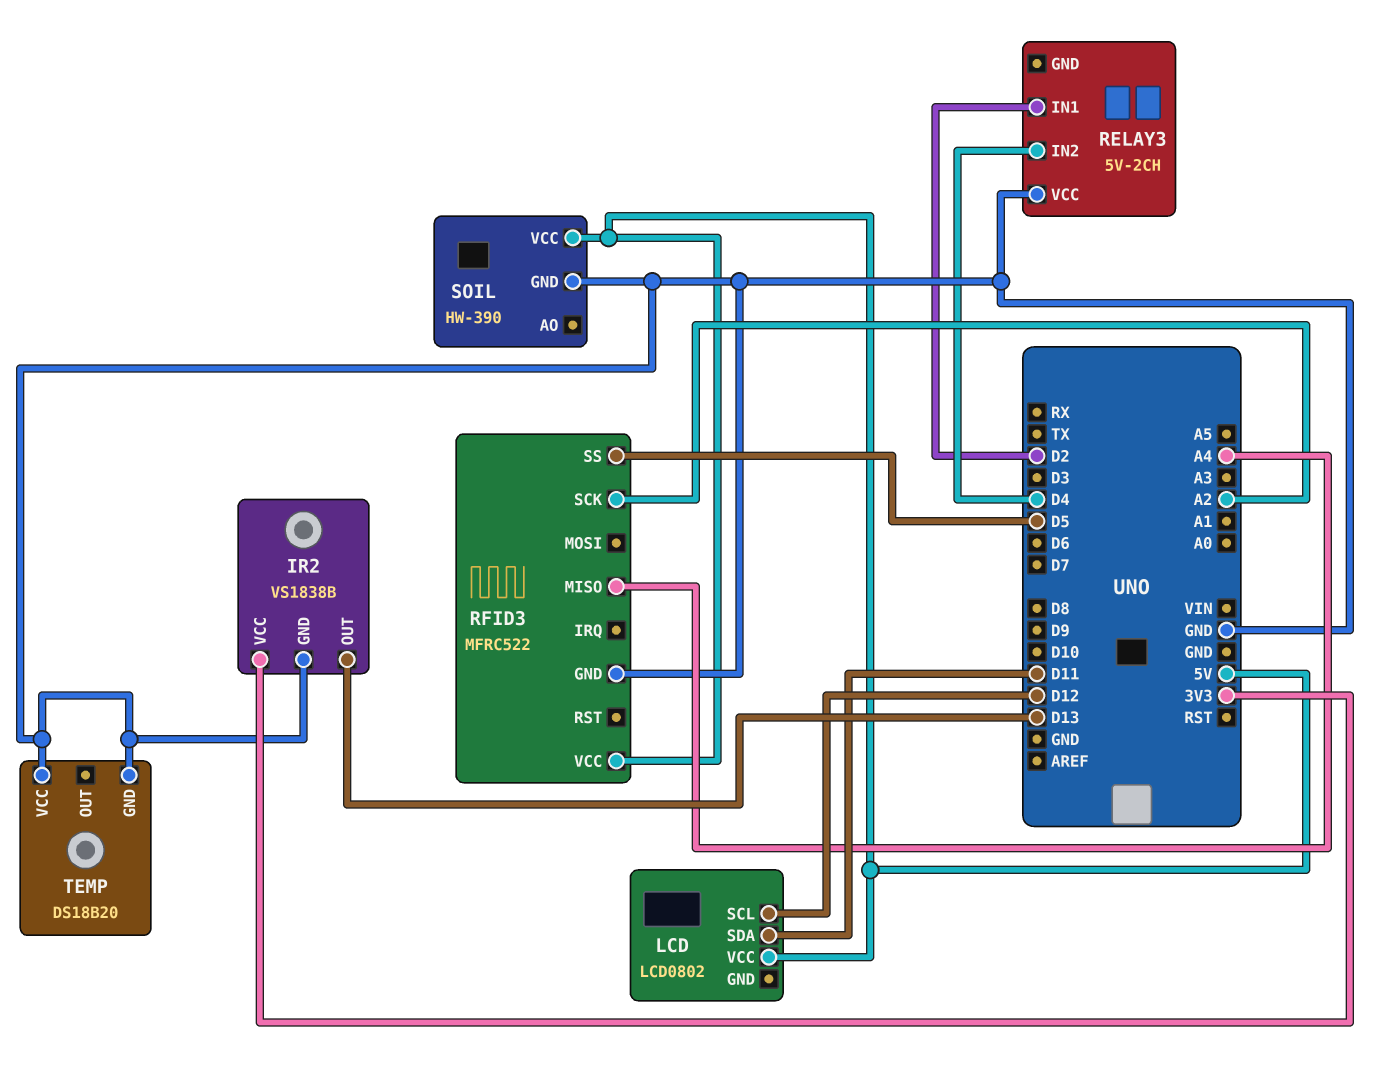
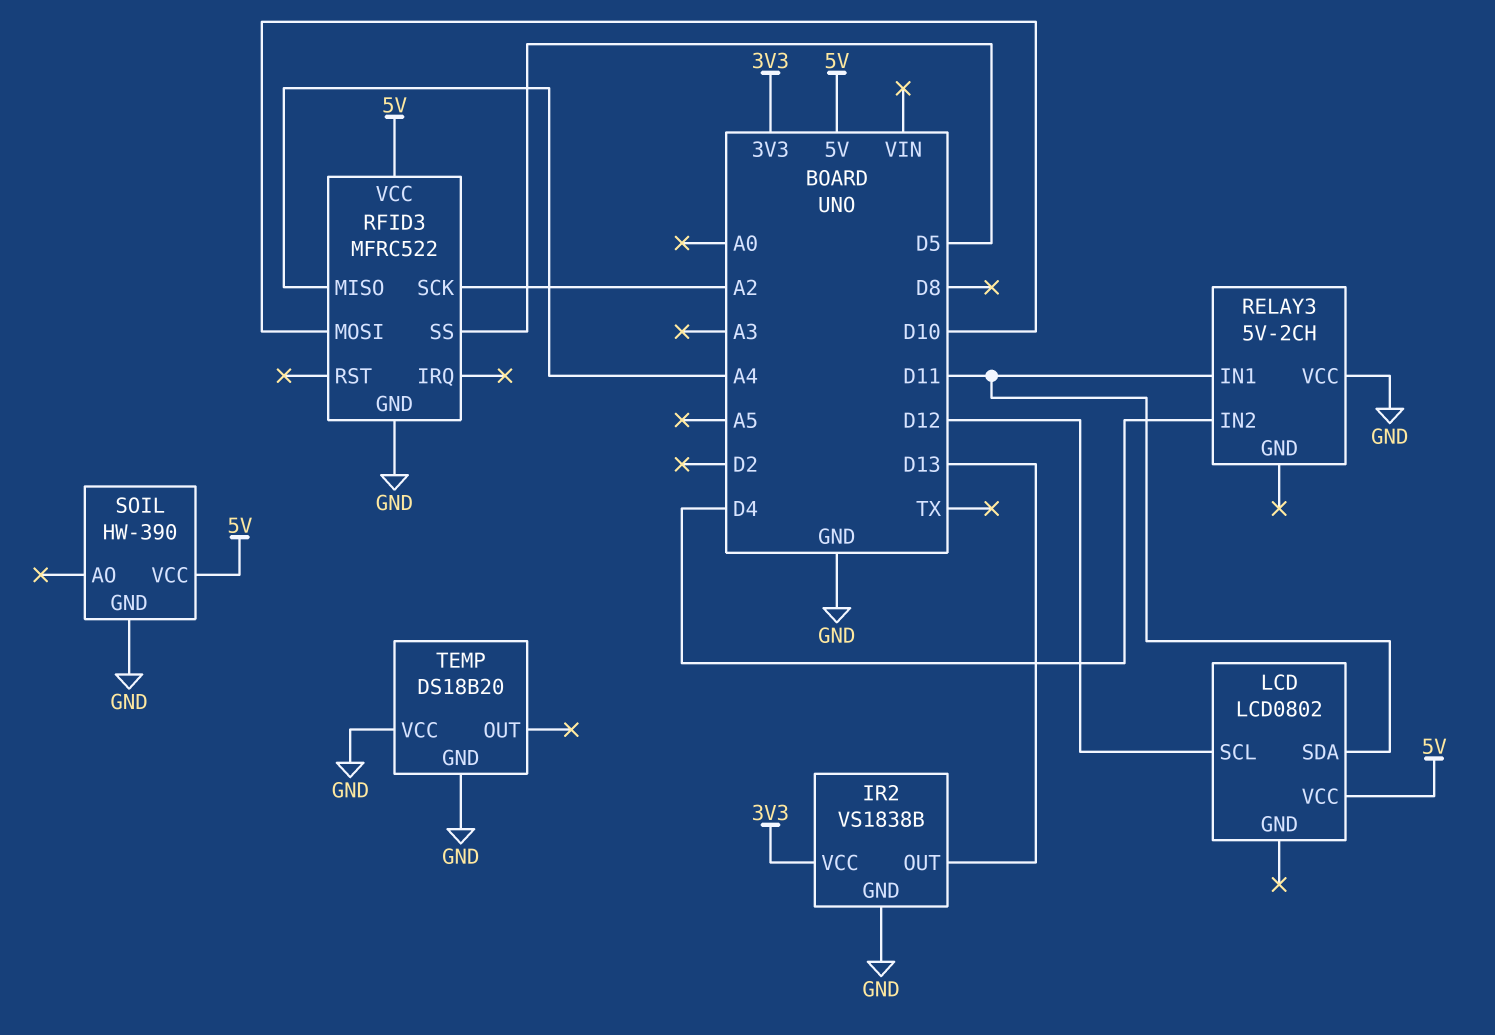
RELAY3 pin IN1: D2 -> D11
RFID3 pin MOSI: none -> D10

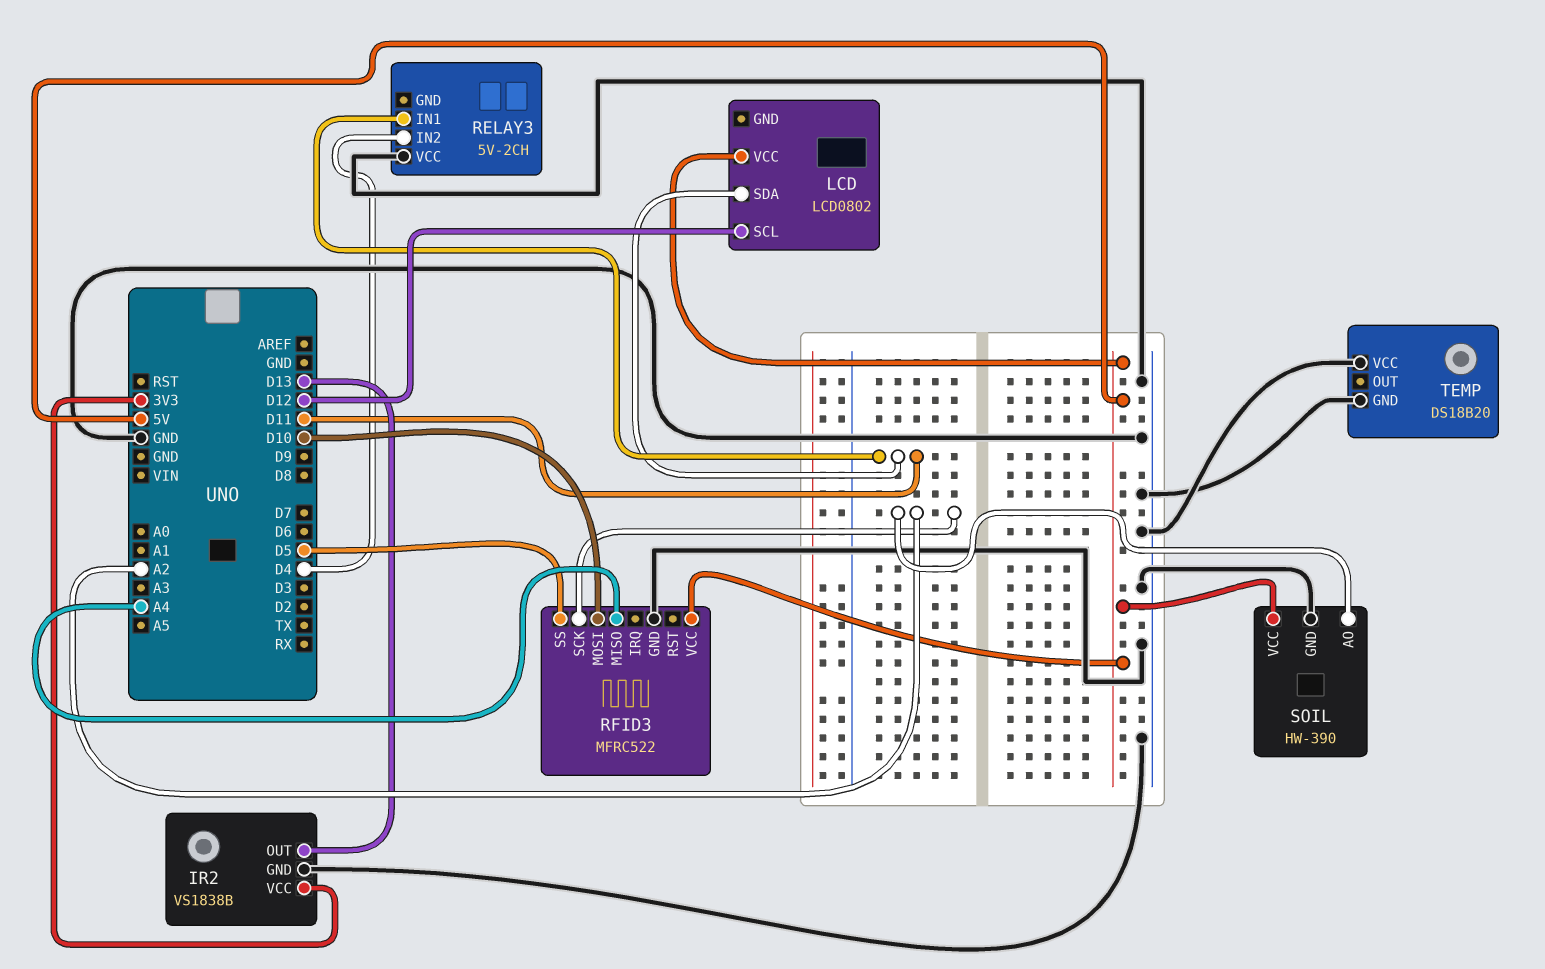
SOIL pin AO: none -> A2

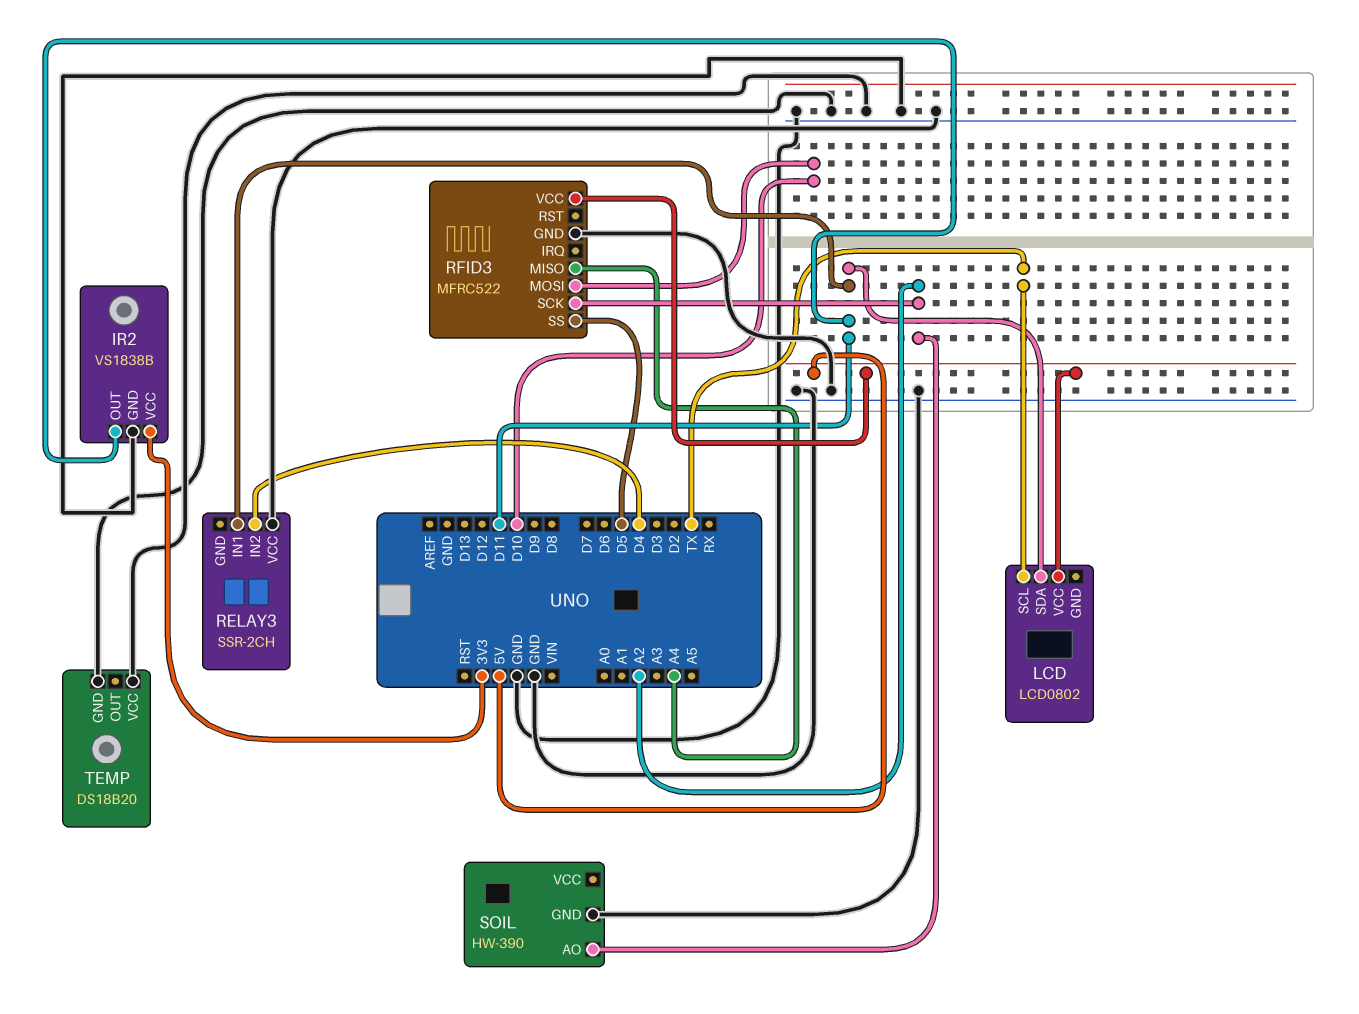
IR2 pin OUT: D13 -> D11
LCD pin SCL: D12 -> TX
RELAY3: 5V-2CH -> SSR-2CH
SOIL pin VCC: 5V -> none

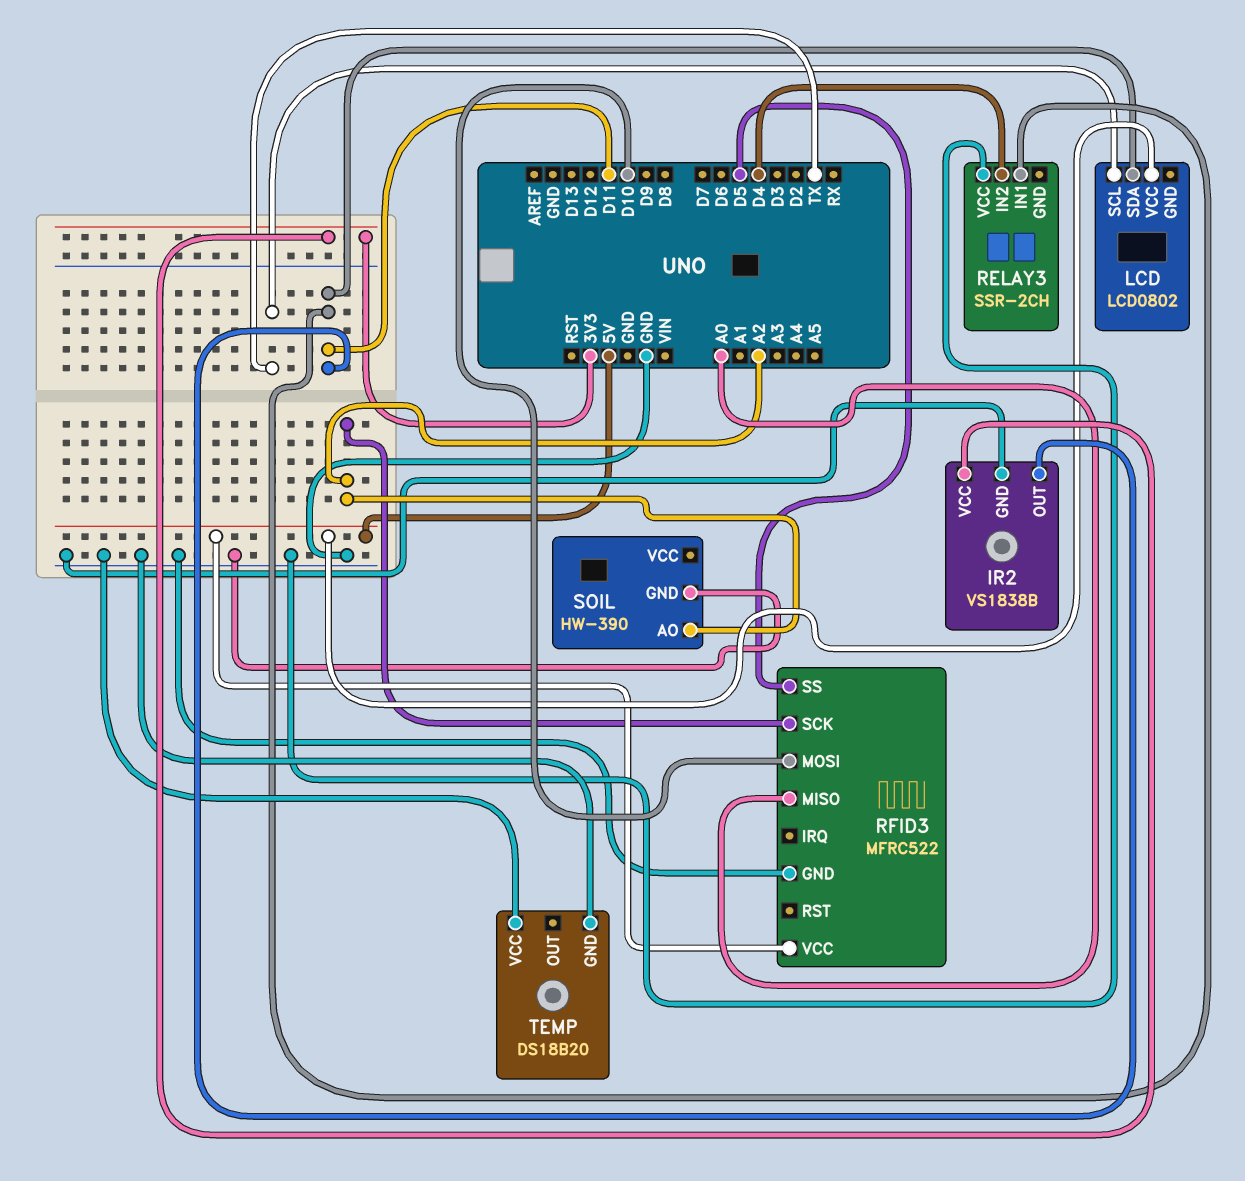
RFID3 pin MISO: A4 -> A0

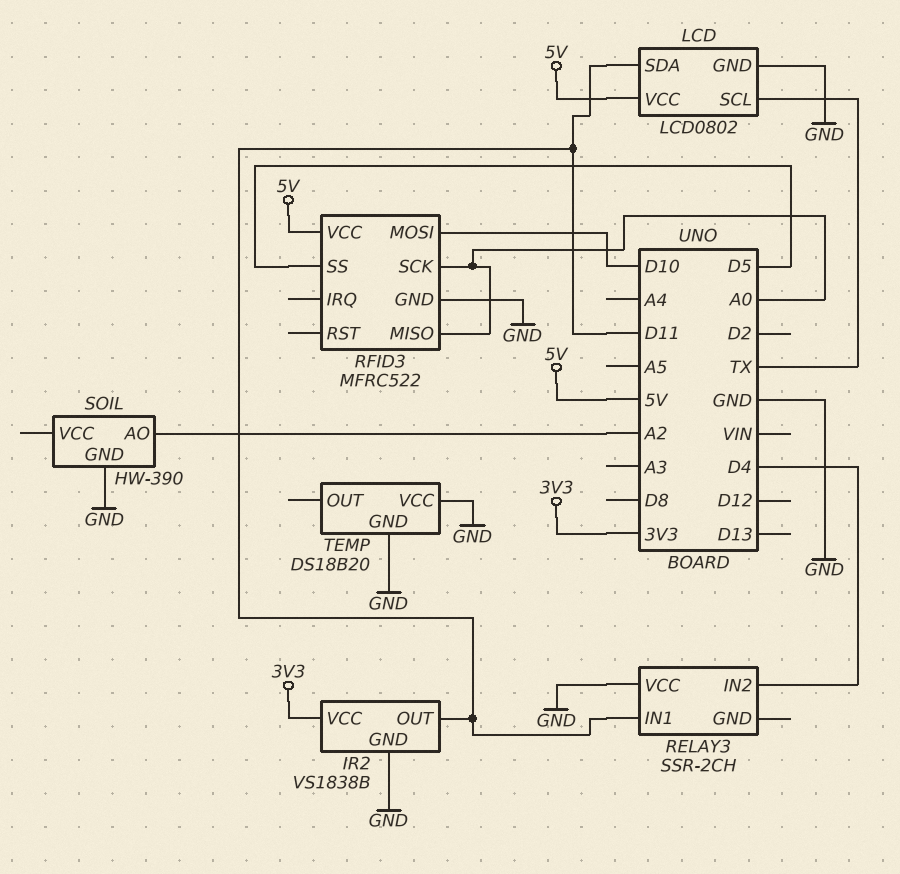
LCD pin GND: none -> GND
RFID3 pin SCK: A2 -> A0

